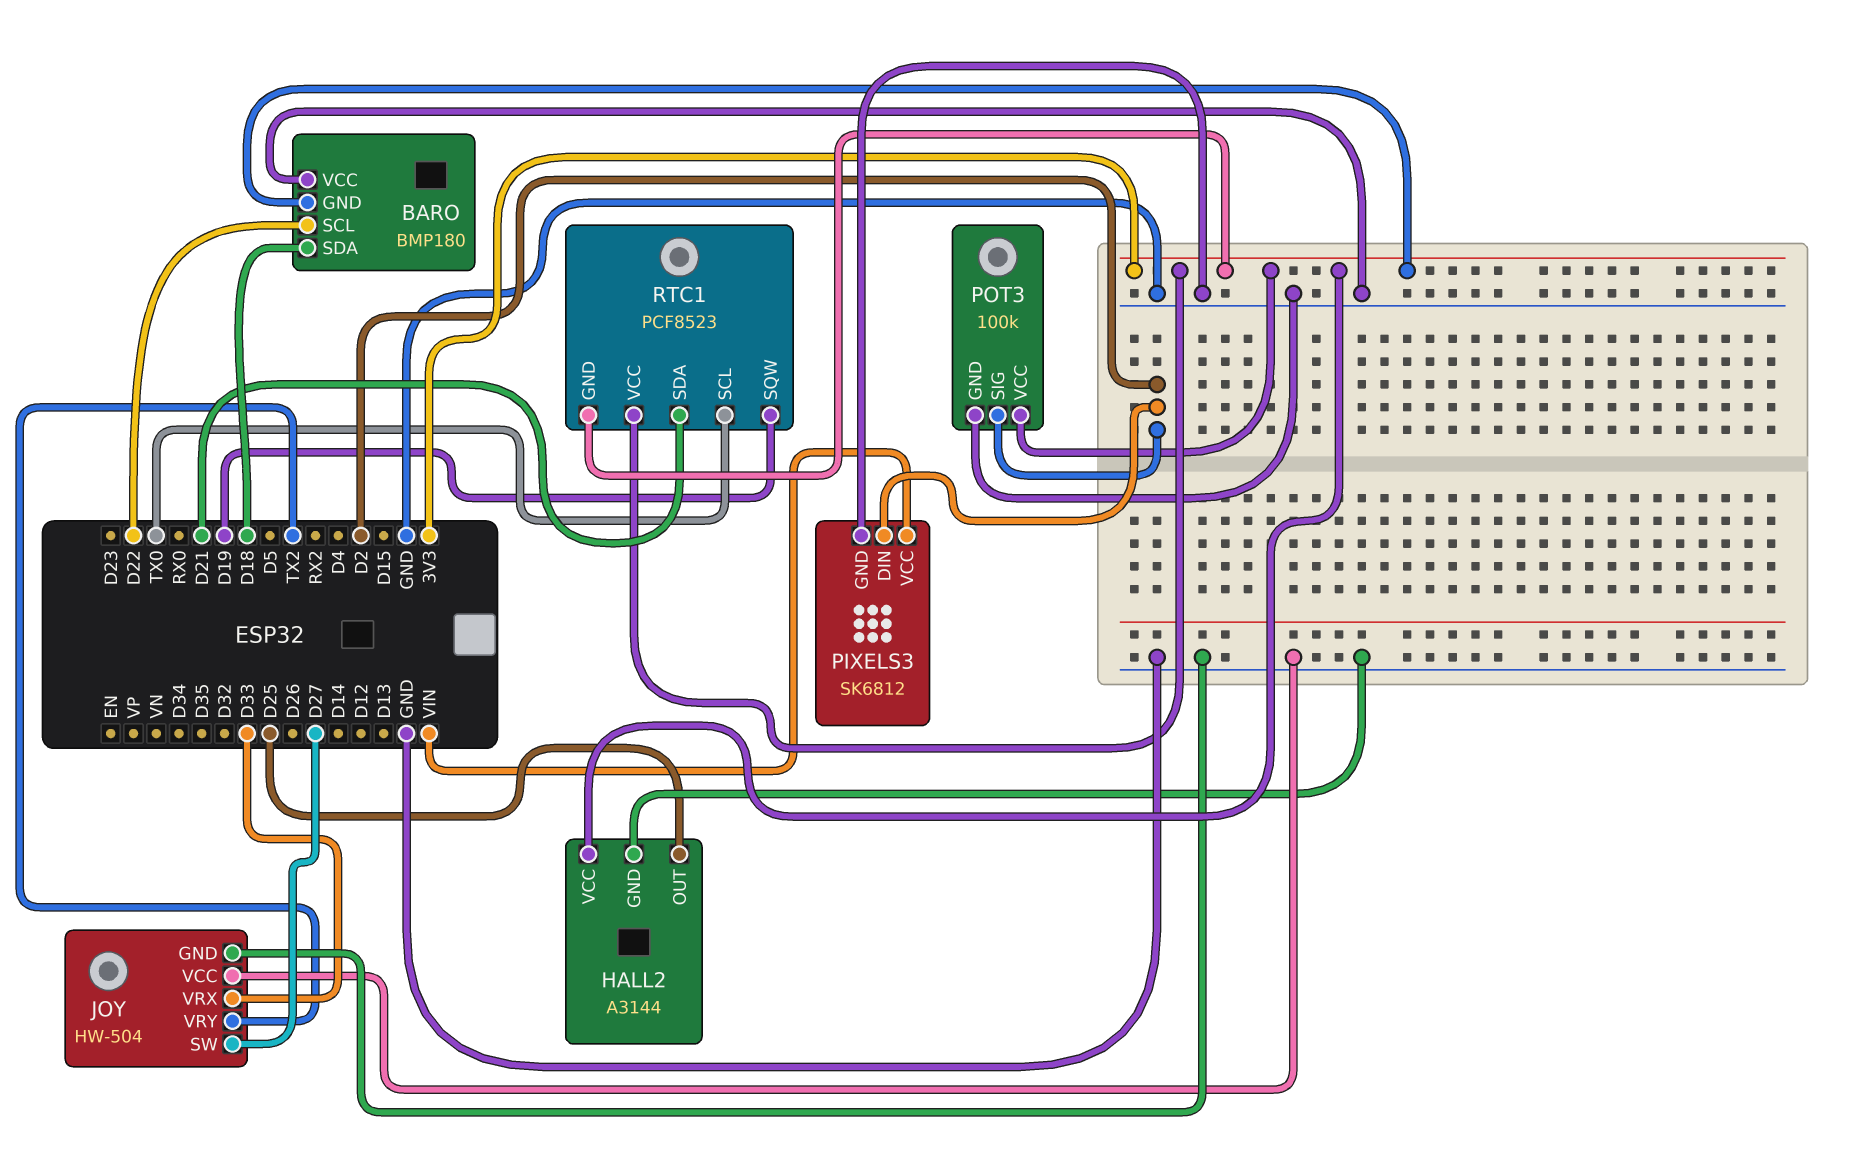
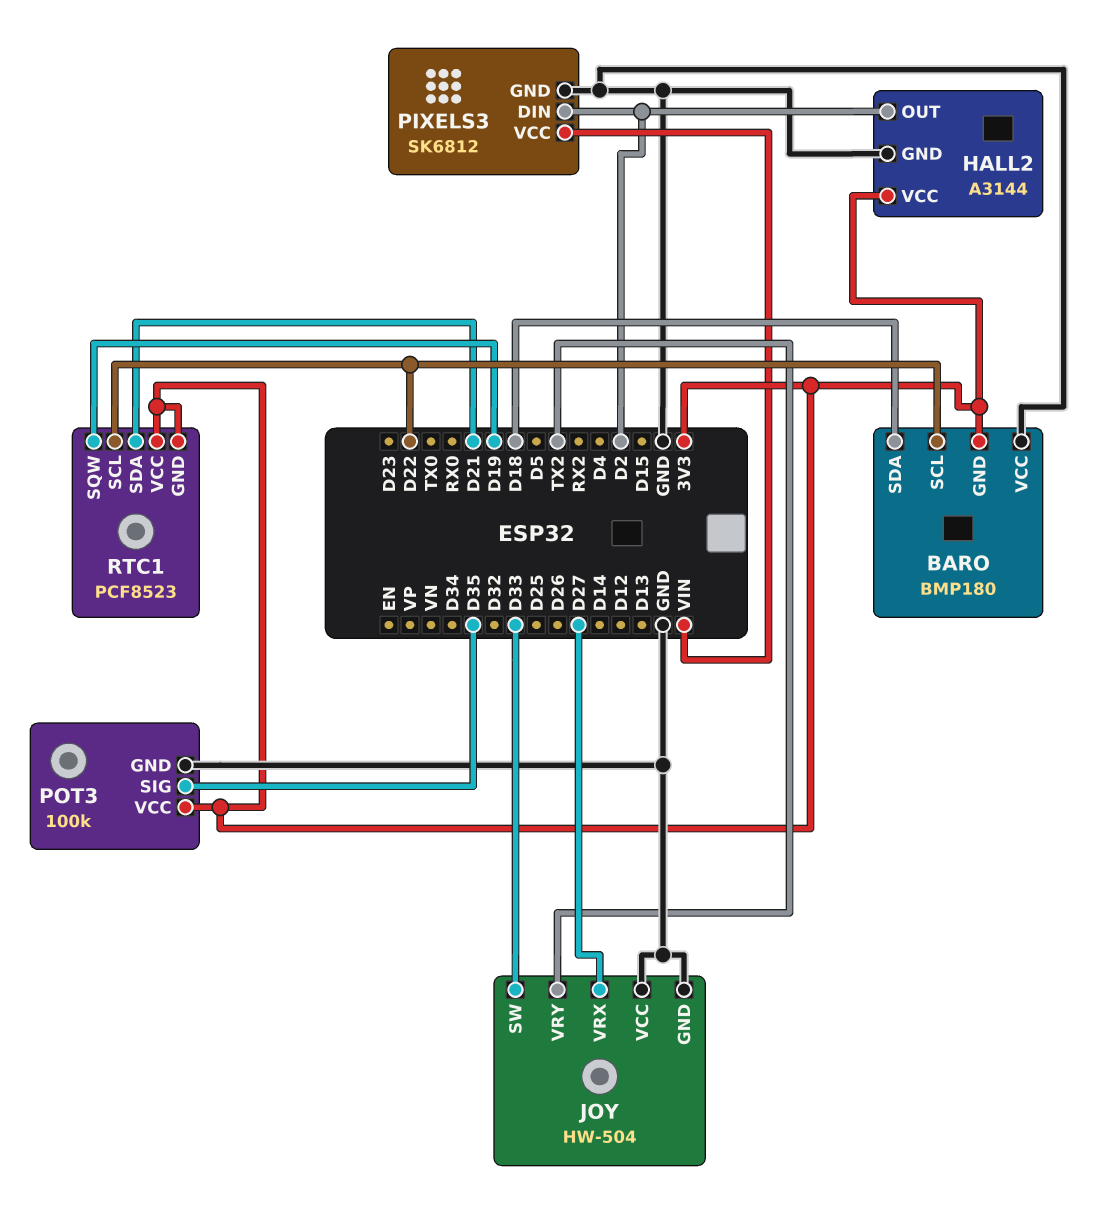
HALL2 pin OUT: D25 -> D2
JOY pin SW: D27 -> D33
JOY pin VRX: D33 -> D27
POT3 pin SIG: D2 -> D35
RTC1 pin SCL: TX0 -> D22

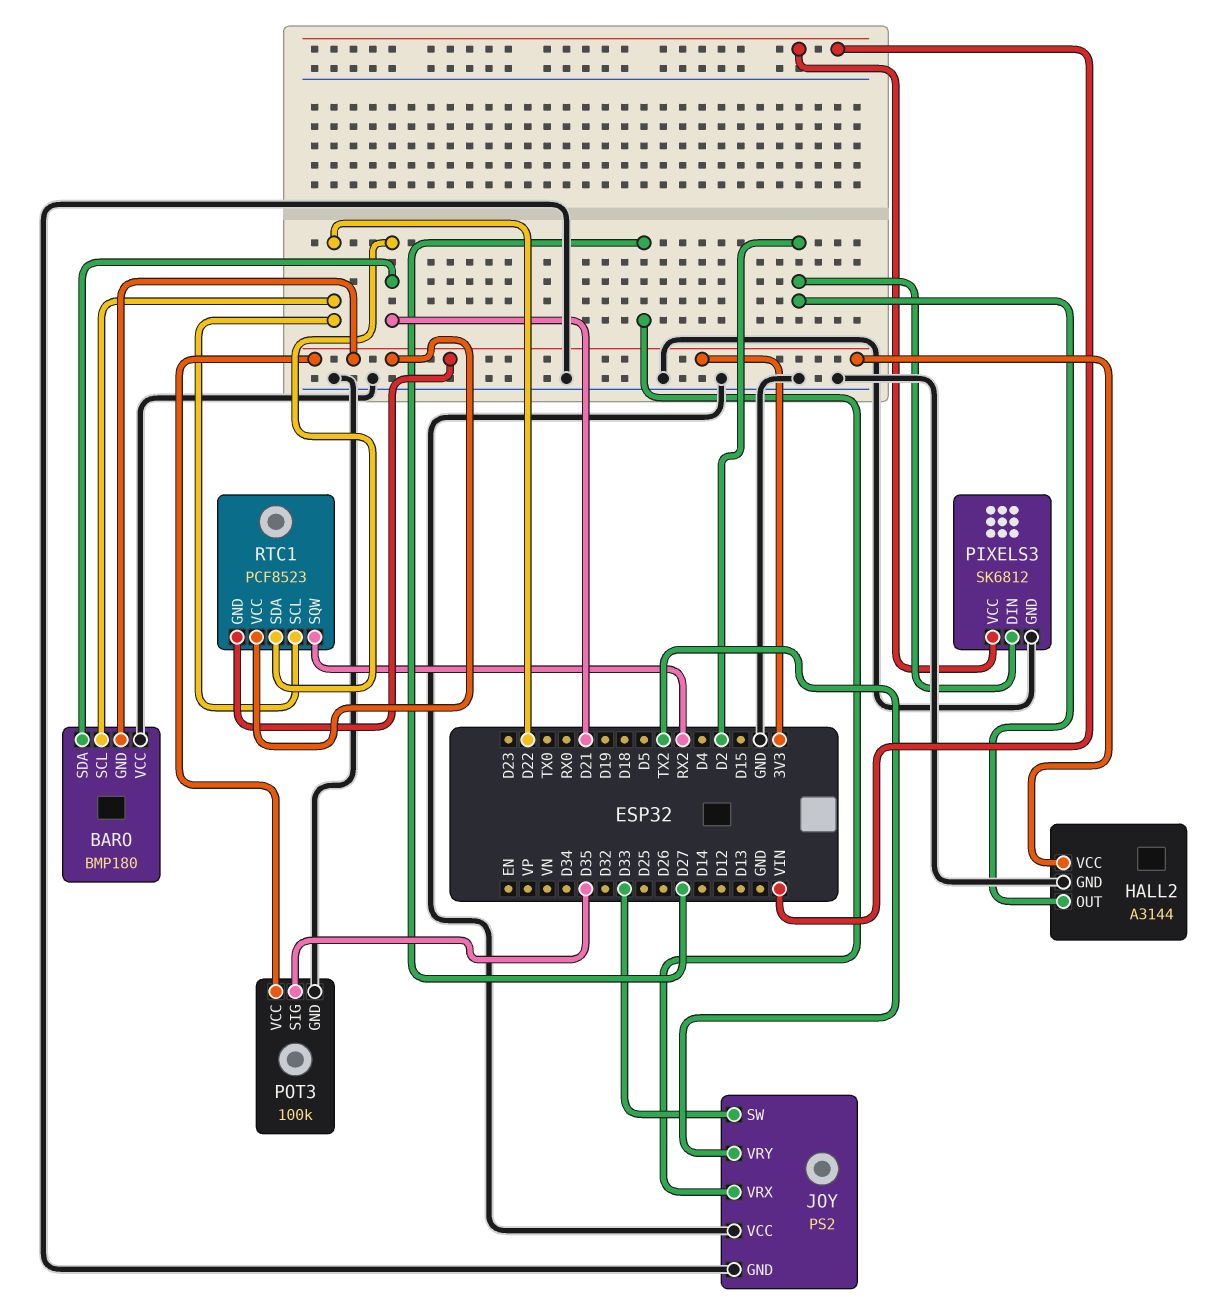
BARO pin SDA: D18 -> D21
JOY: HW-504 -> PS2
RTC1 pin SQW: D19 -> RX2

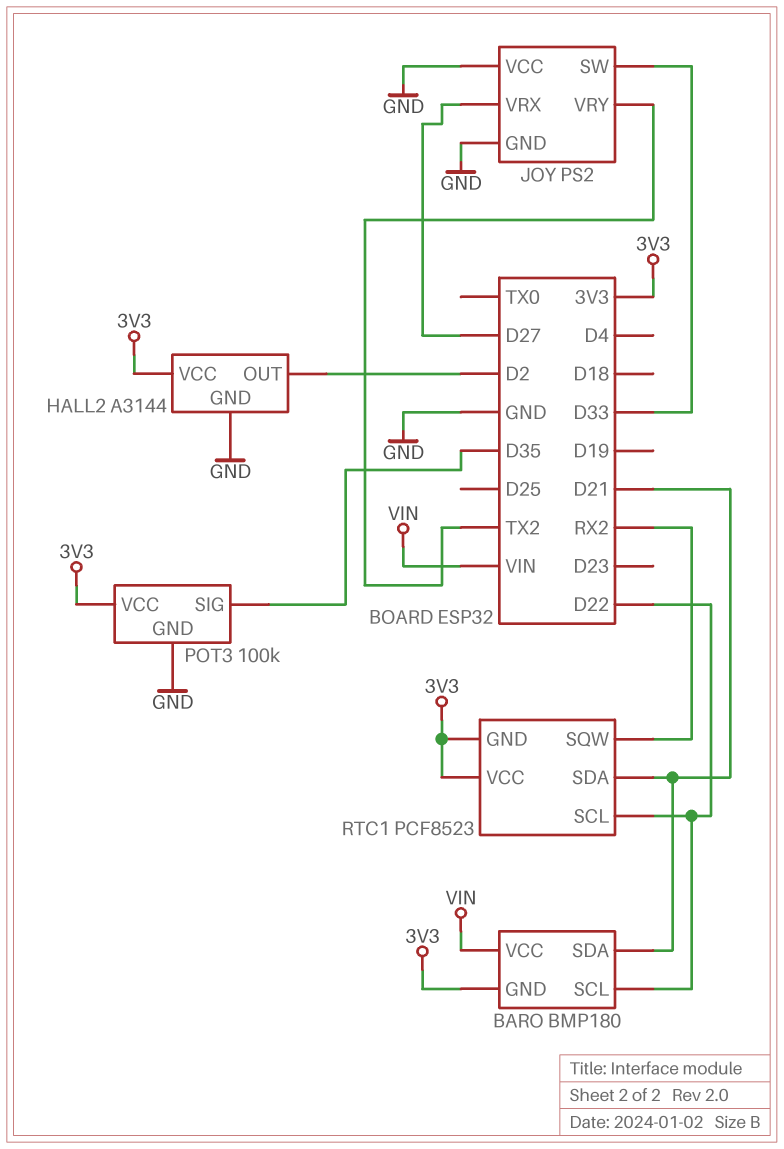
BARO pin VCC: GND -> VIN
PIXELS3: SK6812 -> none
PIXELS3 pin DIN: D2 -> none
PIXELS3 pin GND: GND -> none
PIXELS3 pin VCC: VIN -> none

